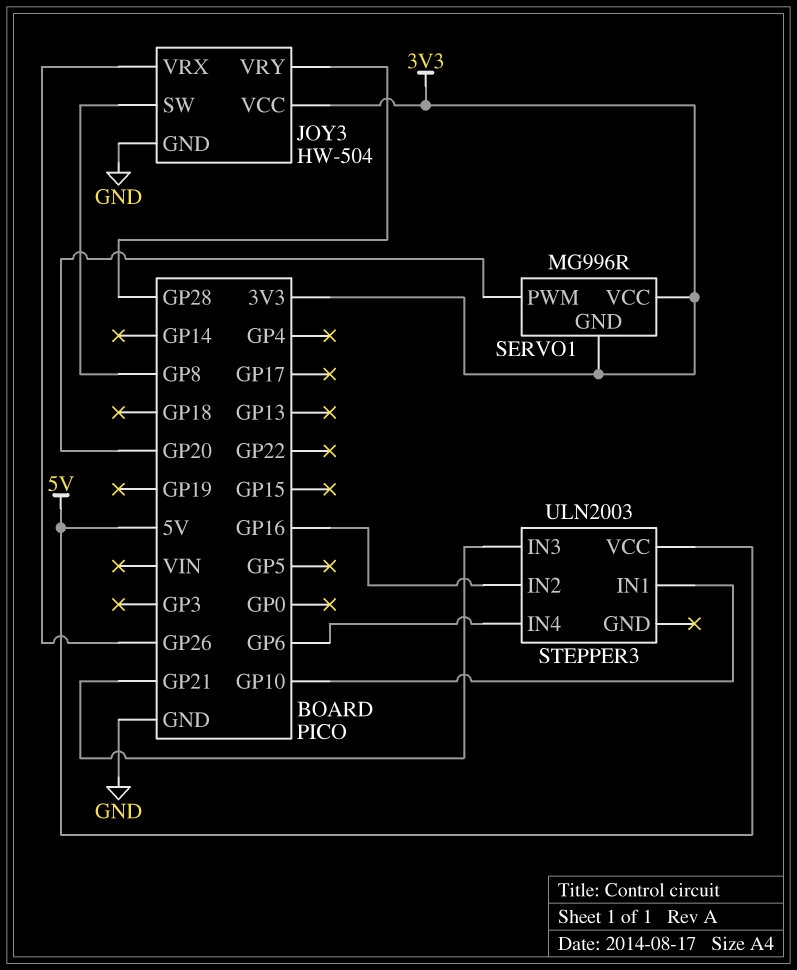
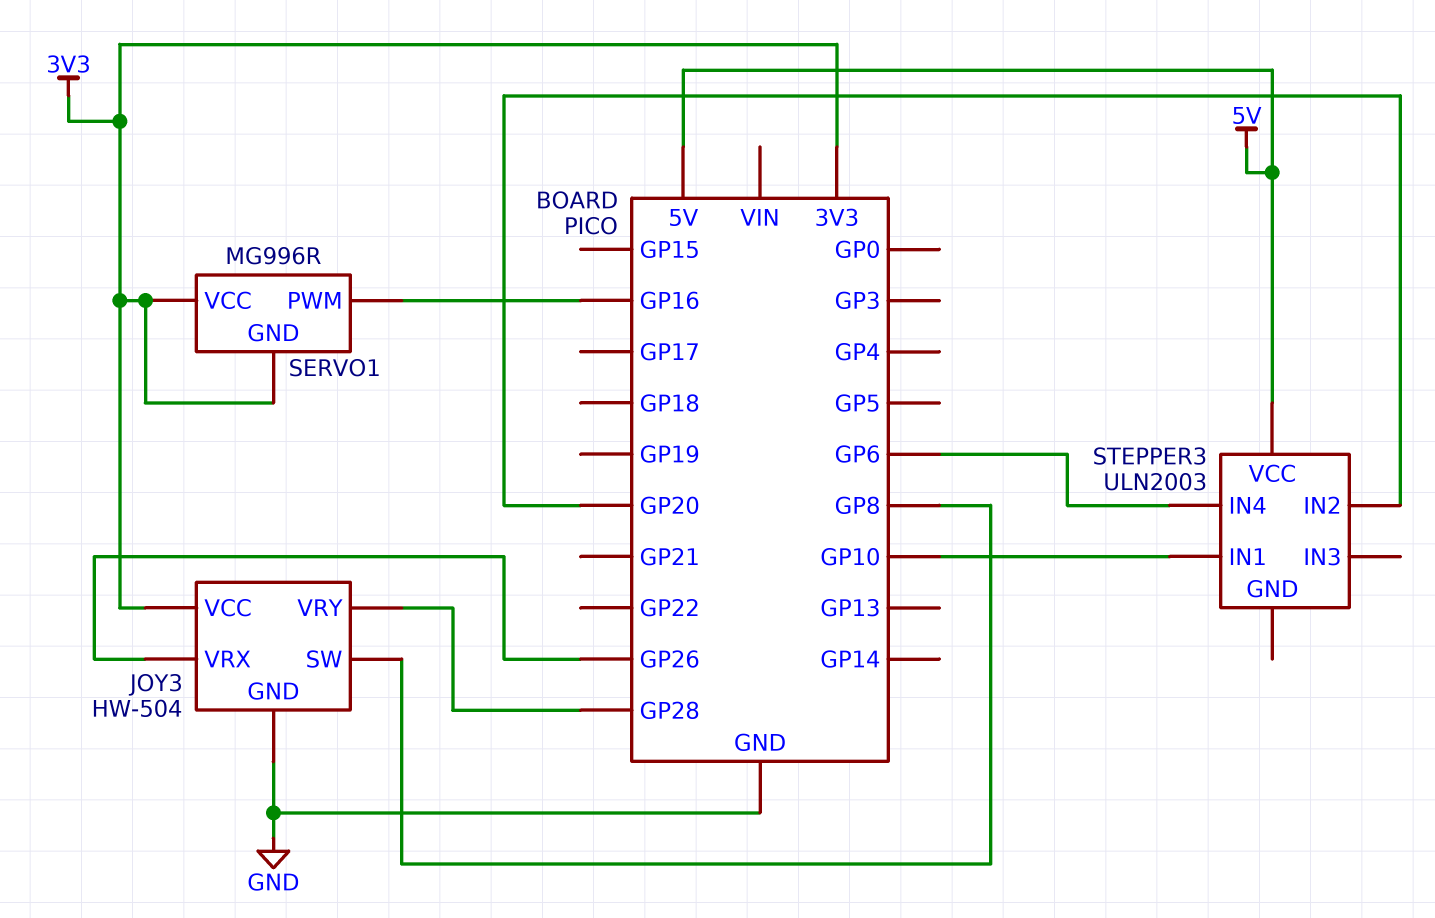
SERVO1 pin PWM: GP20 -> GP16
STEPPER3 pin IN2: GP16 -> GP20
STEPPER3 pin IN3: GP21 -> none

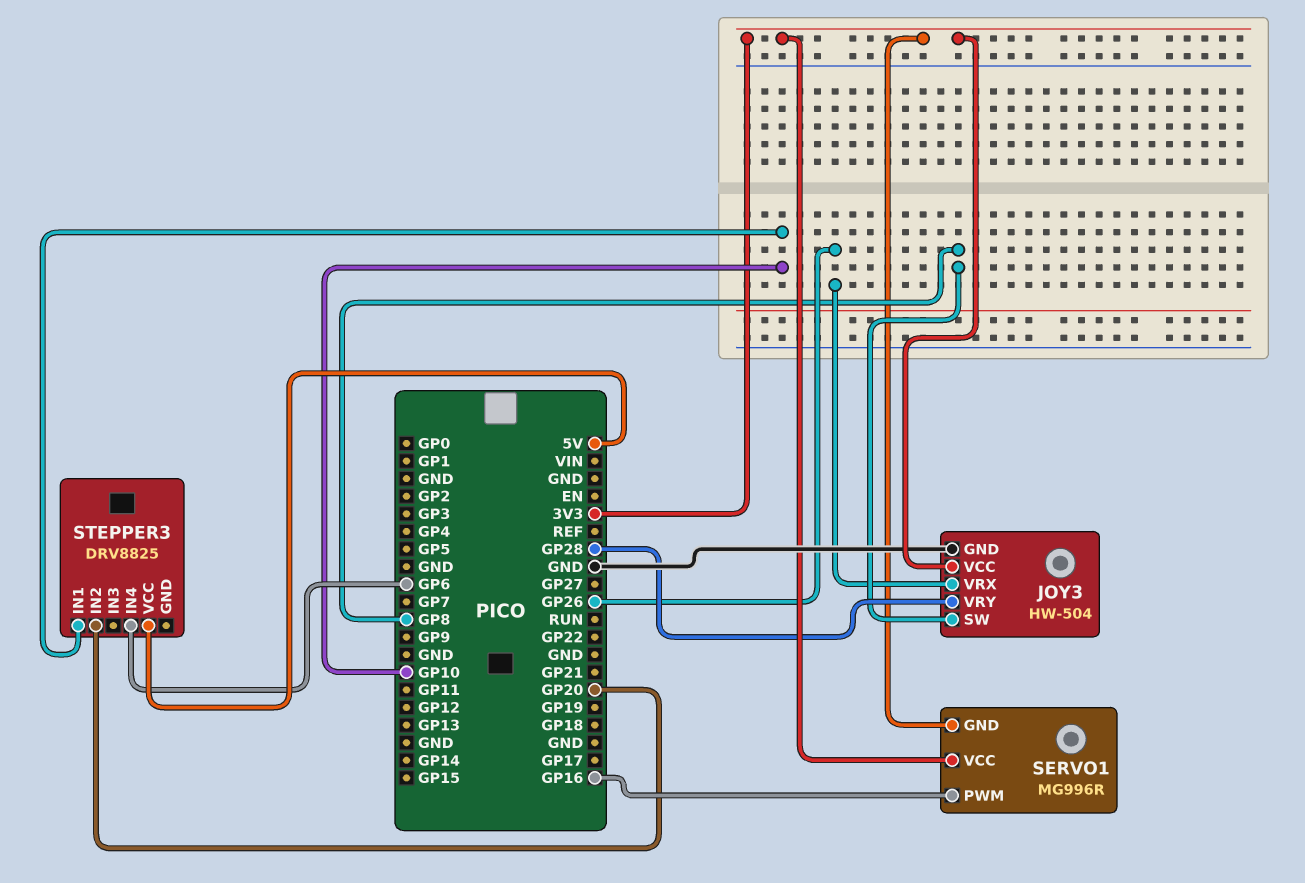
STEPPER3: ULN2003 -> DRV8825

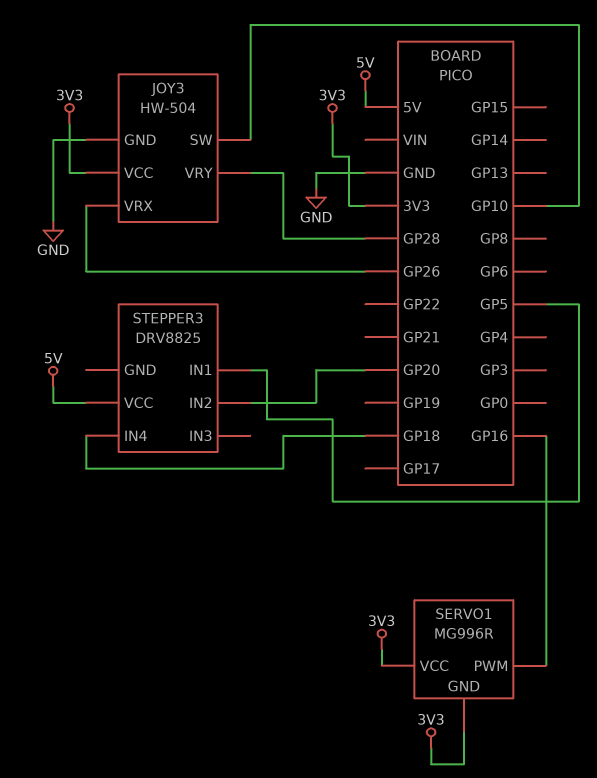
JOY3 pin SW: GP8 -> GP10
STEPPER3 pin IN1: GP10 -> GP5
STEPPER3 pin IN4: GP6 -> GP18

